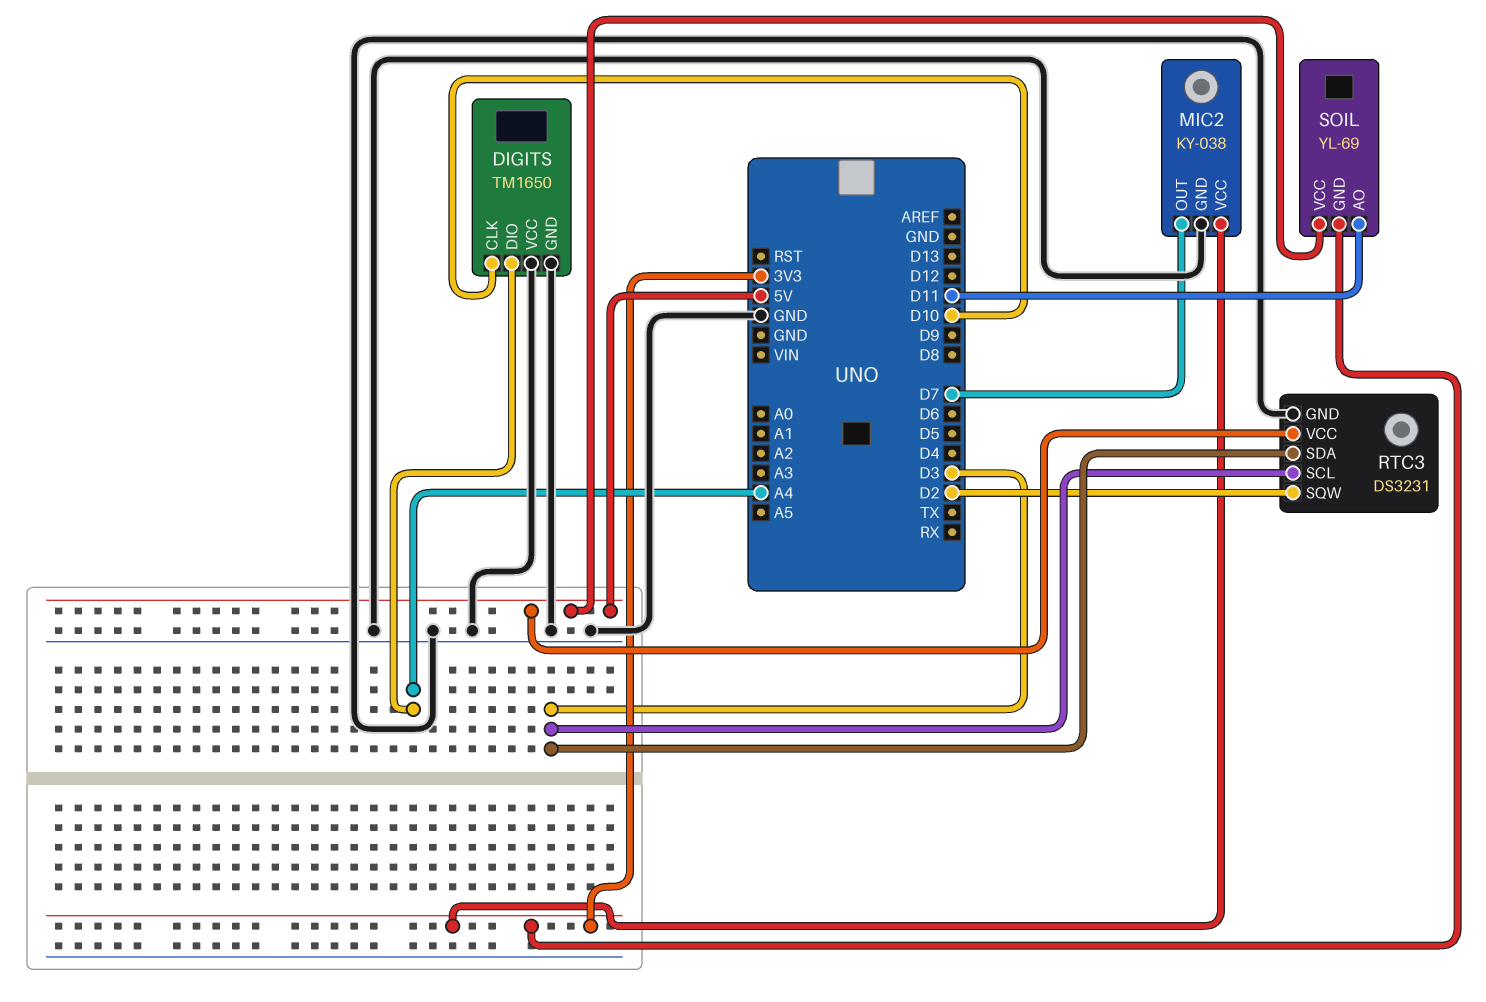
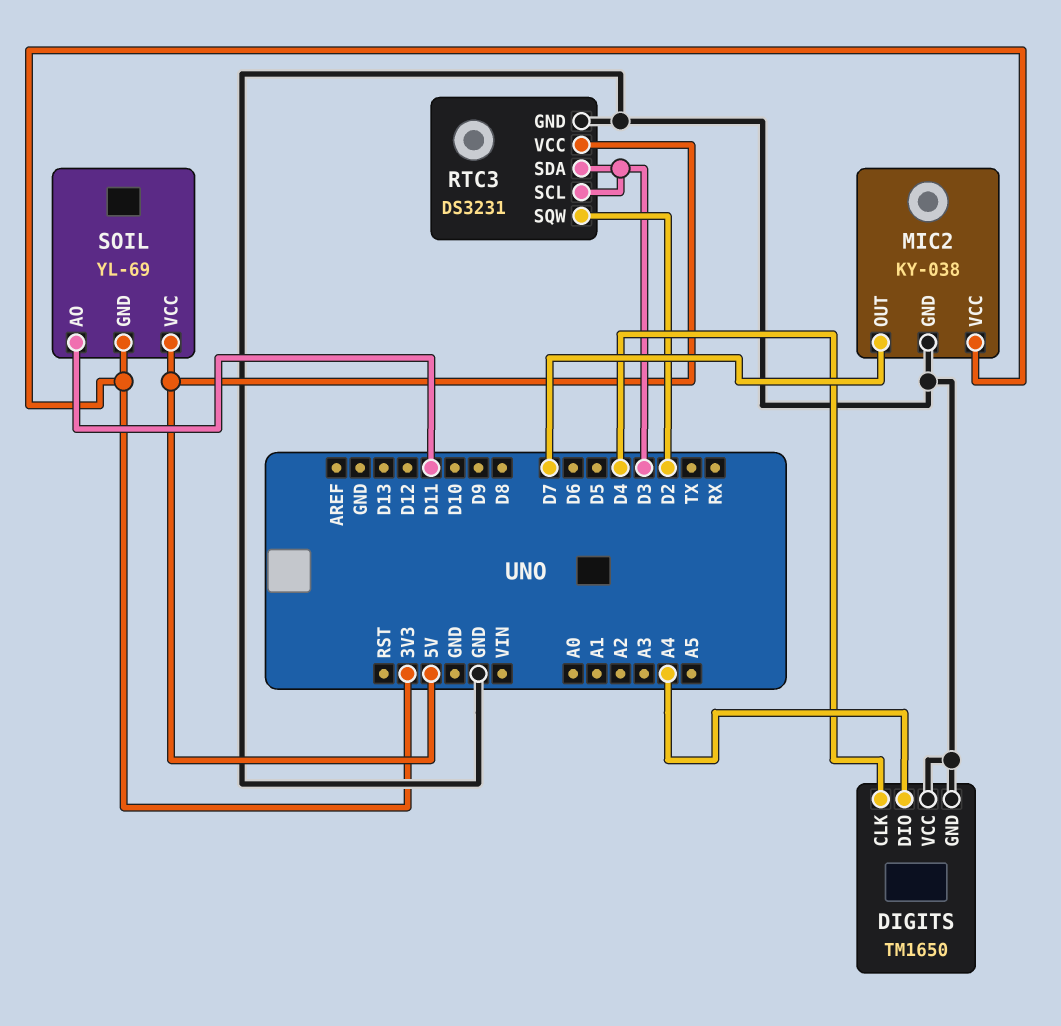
DIGITS pin CLK: D10 -> D4

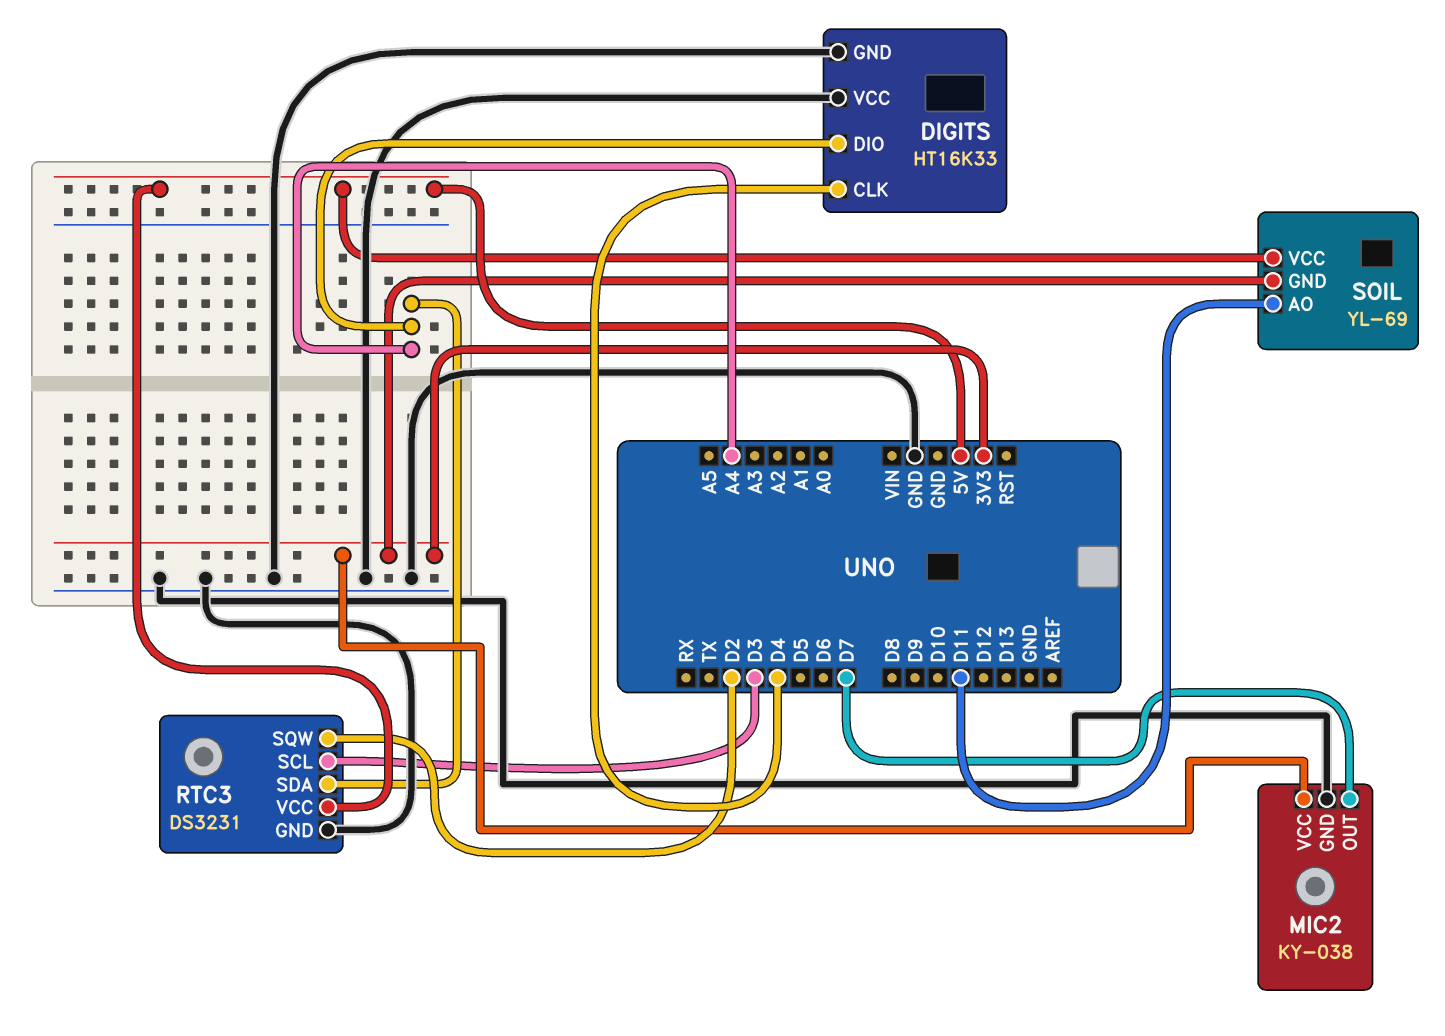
DIGITS: TM1650 -> HT16K33
RTC3 pin SDA: D3 -> A4

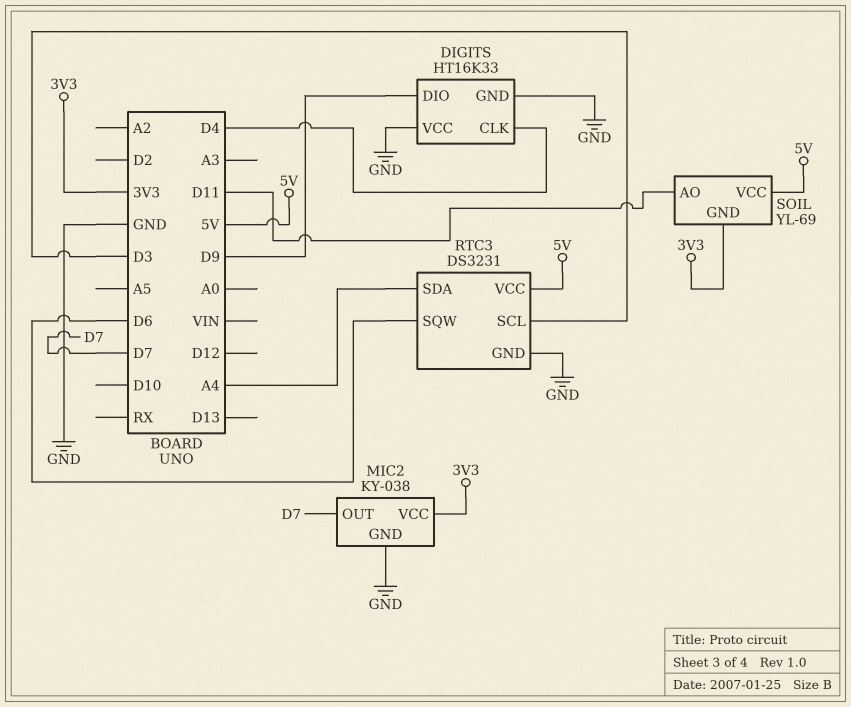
DIGITS pin DIO: A4 -> D9
RTC3 pin SQW: D2 -> D6

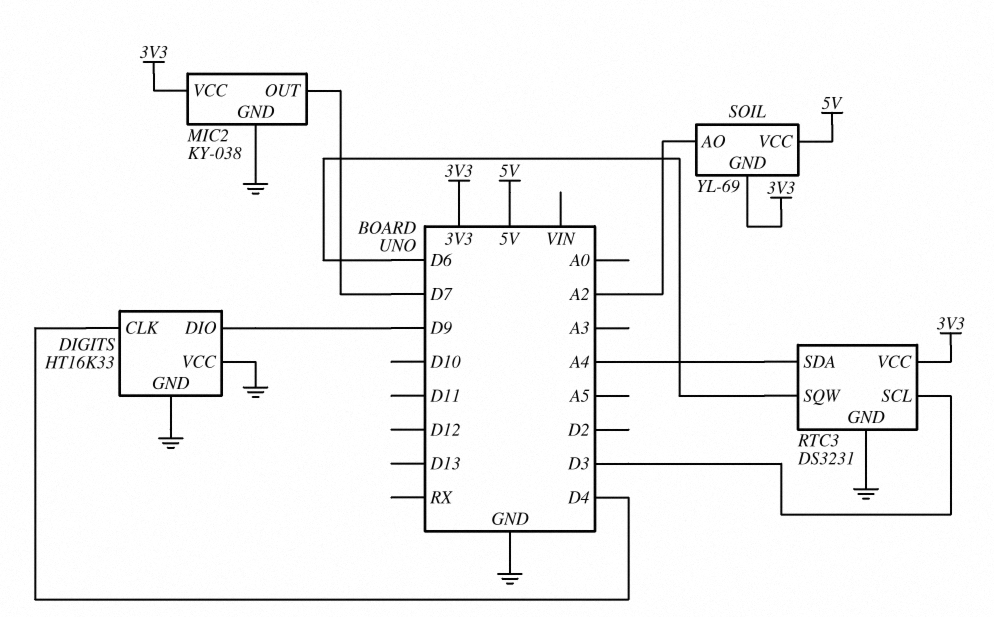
RTC3 pin VCC: 5V -> 3V3
SOIL pin AO: D11 -> A2

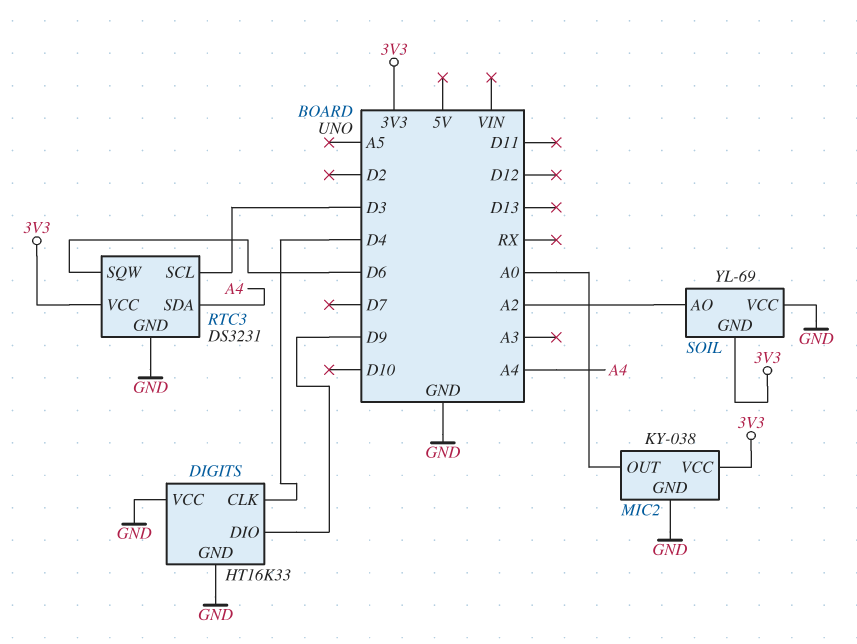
MIC2 pin OUT: D7 -> A0
SOIL pin VCC: 5V -> GND

